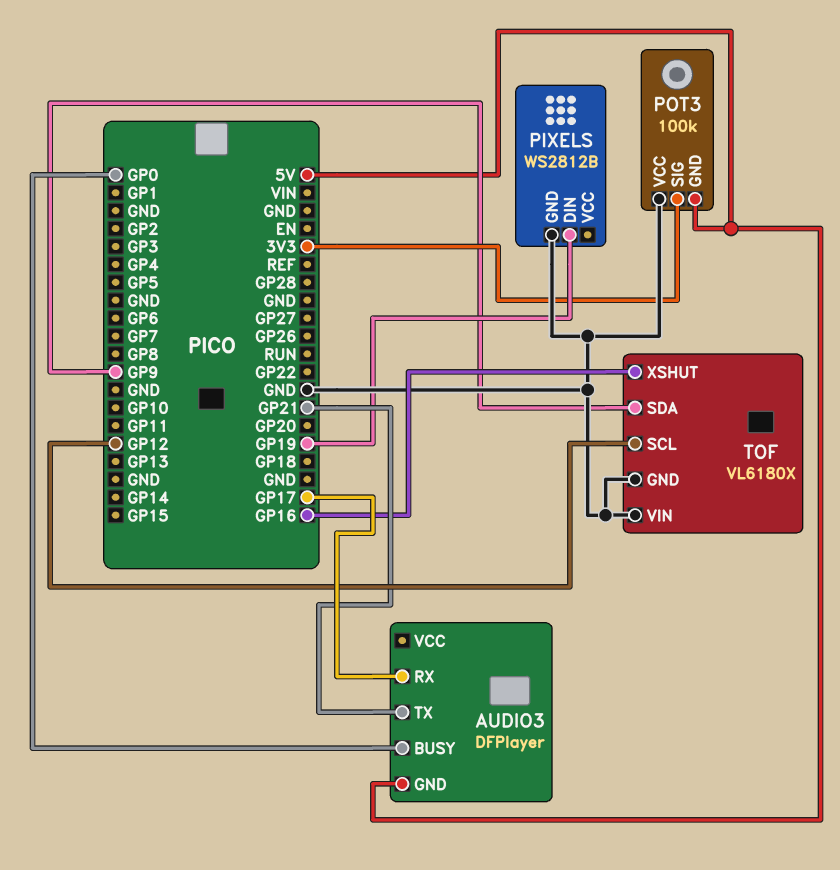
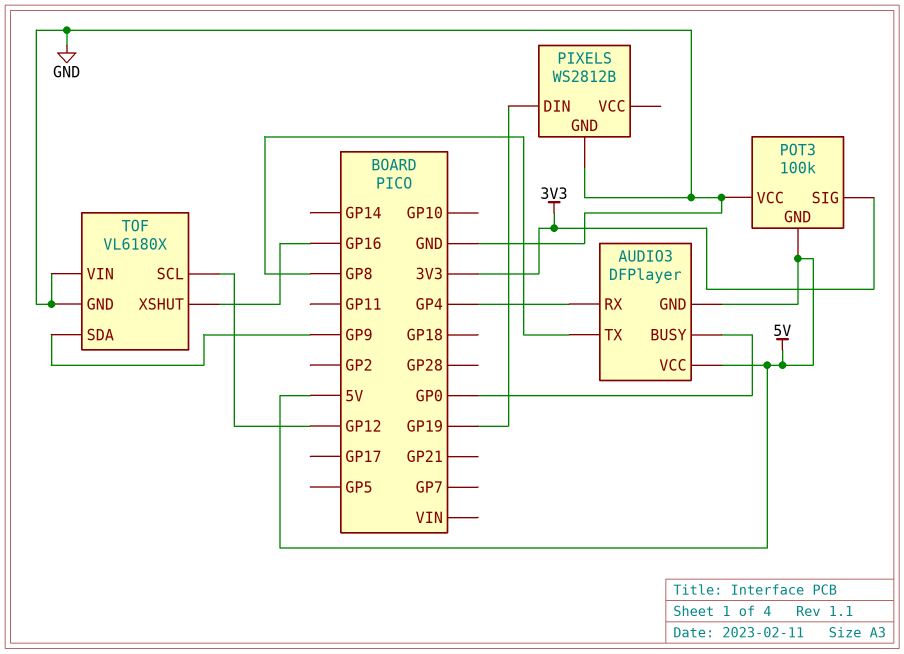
AUDIO3 pin RX: GP17 -> GP4
AUDIO3 pin TX: GP21 -> GP8
AUDIO3 pin VCC: none -> 5V

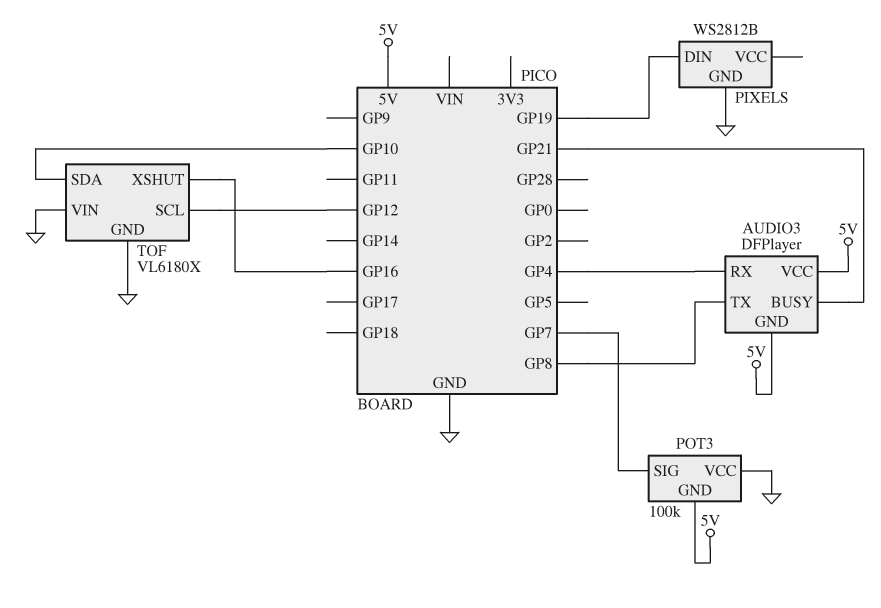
AUDIO3 pin BUSY: GP0 -> GP21
POT3 pin SIG: 3V3 -> GP7
TOF pin SDA: GP9 -> GP10

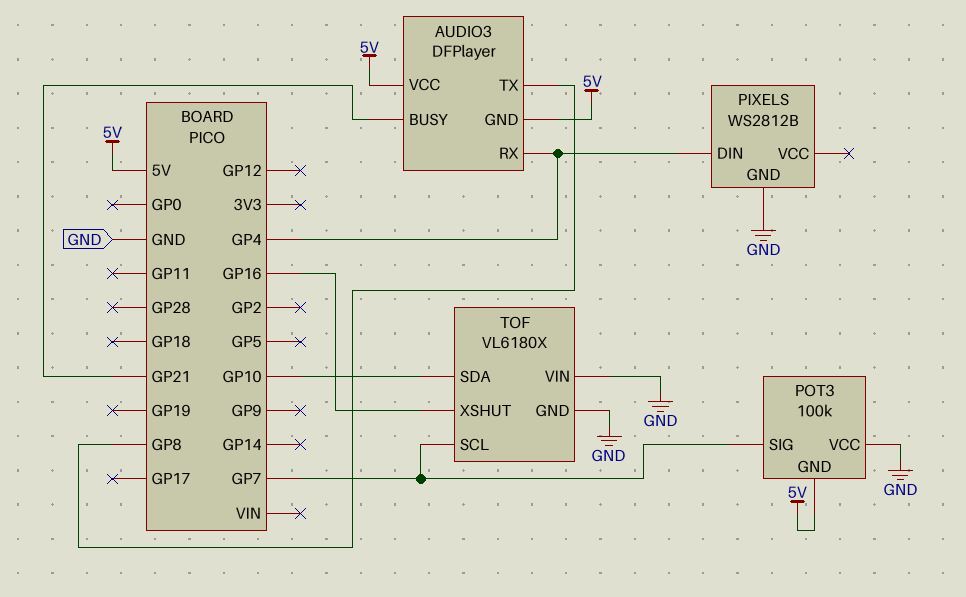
PIXELS pin DIN: GP19 -> GP4
TOF pin SCL: GP12 -> GP7

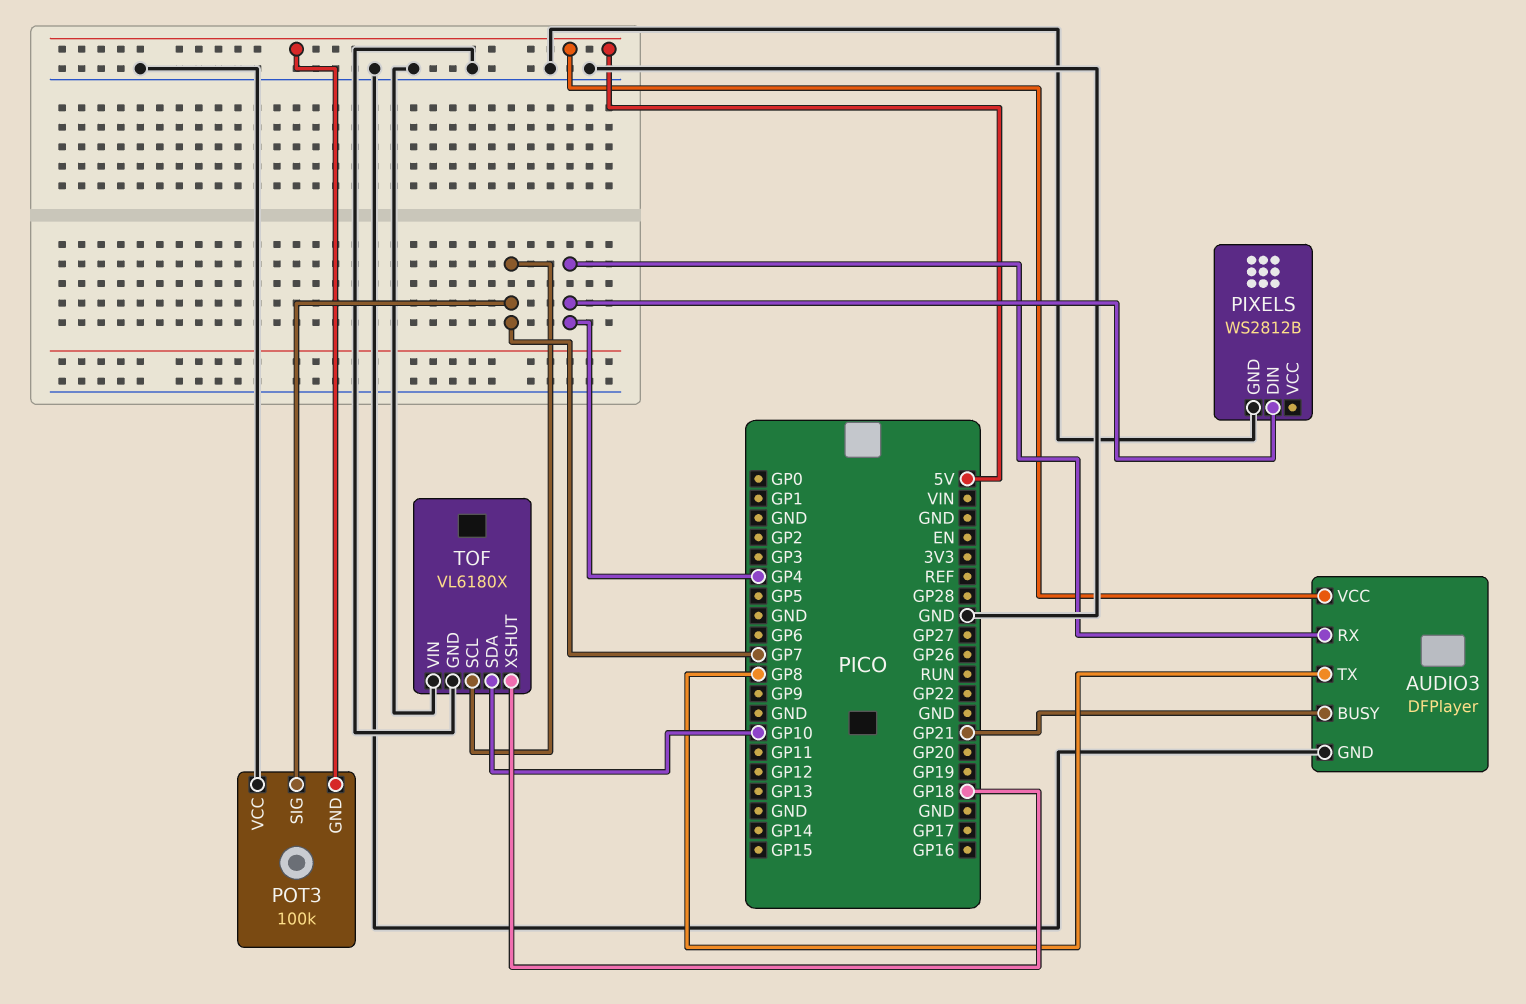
AUDIO3 pin GND: 5V -> GND
TOF pin XSHUT: GP16 -> GP18

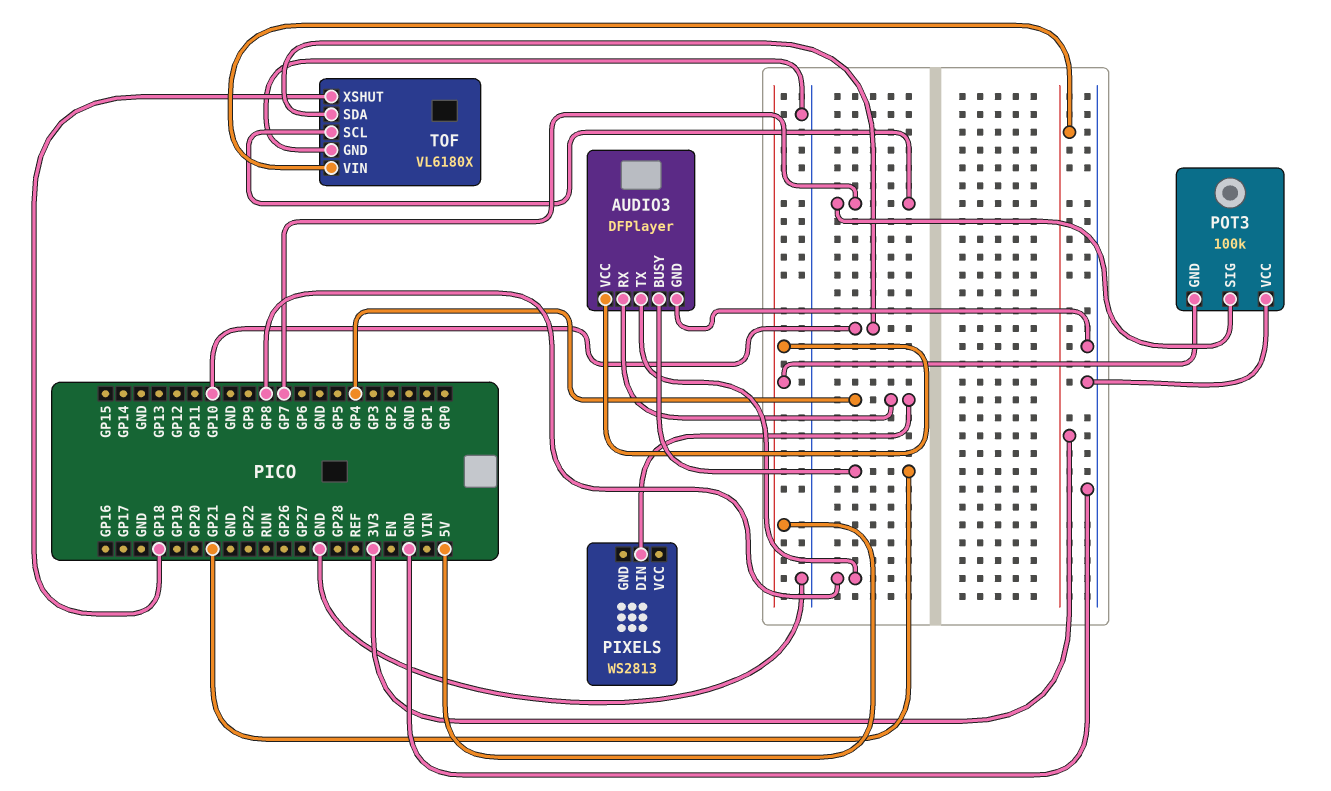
PIXELS: WS2812B -> WS2813
PIXELS pin GND: GND -> none
TOF pin VIN: GND -> 3V3

